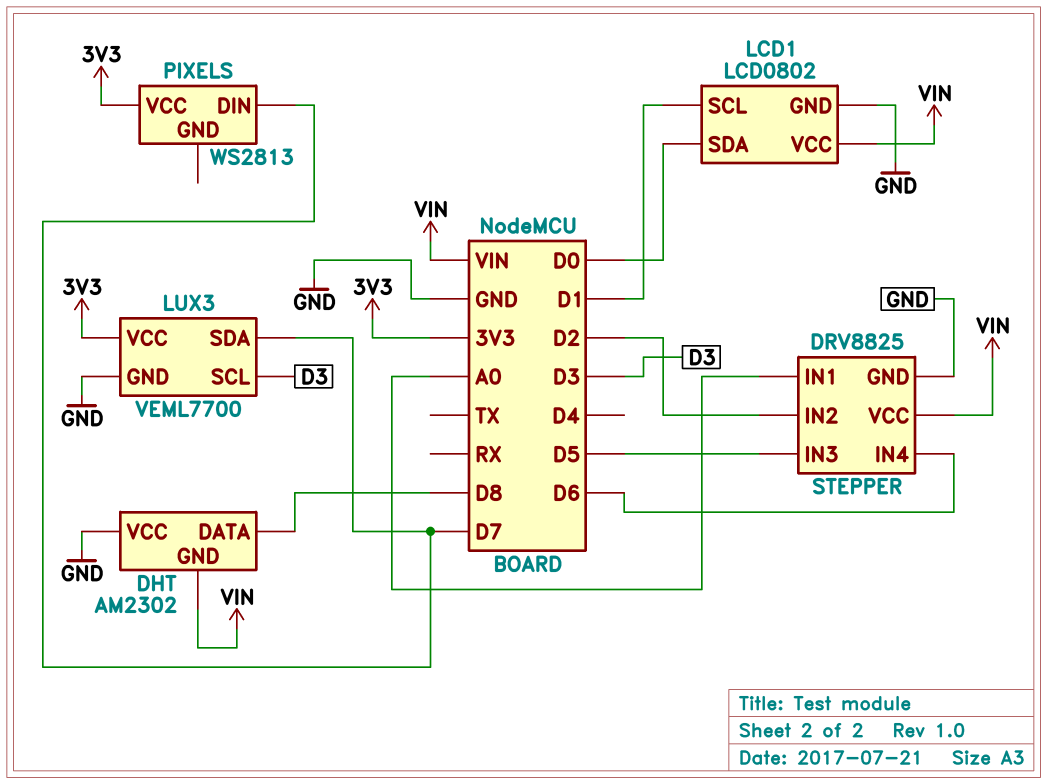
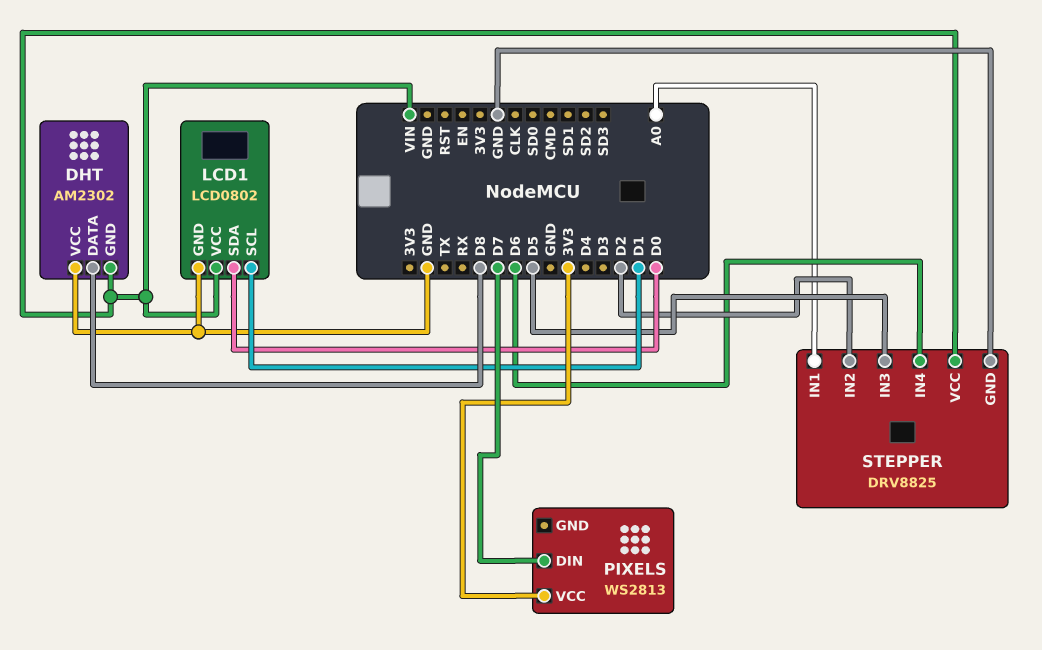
LUX3: VEML7700 -> none
LUX3 pin GND: GND -> none
LUX3 pin SCL: D3 -> none
LUX3 pin SDA: D7 -> none
LUX3 pin VCC: 3V3 -> none

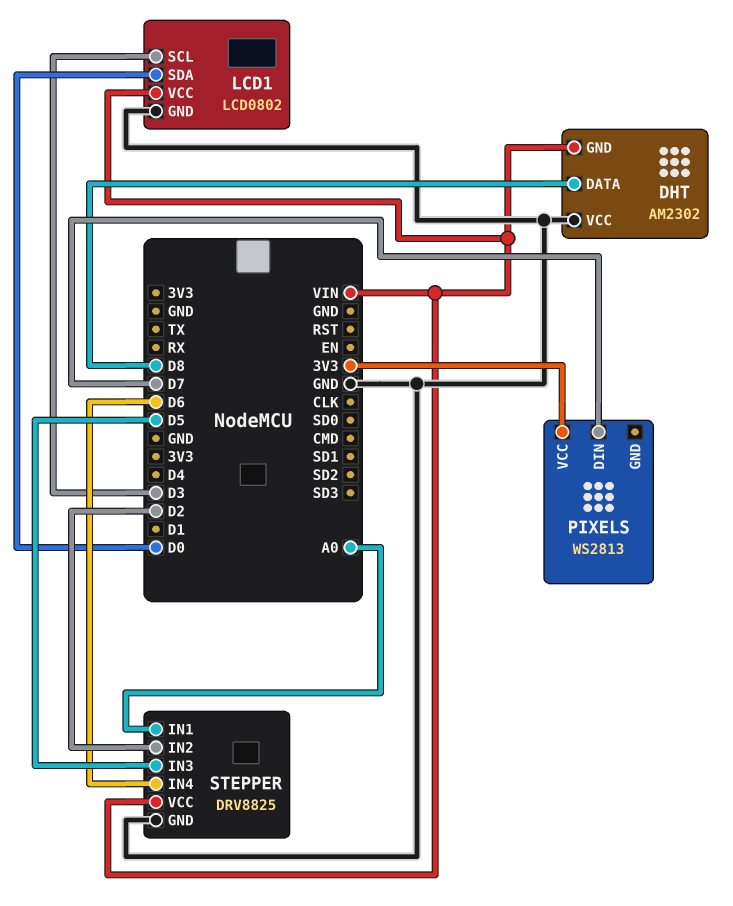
LCD1 pin SCL: D1 -> D3

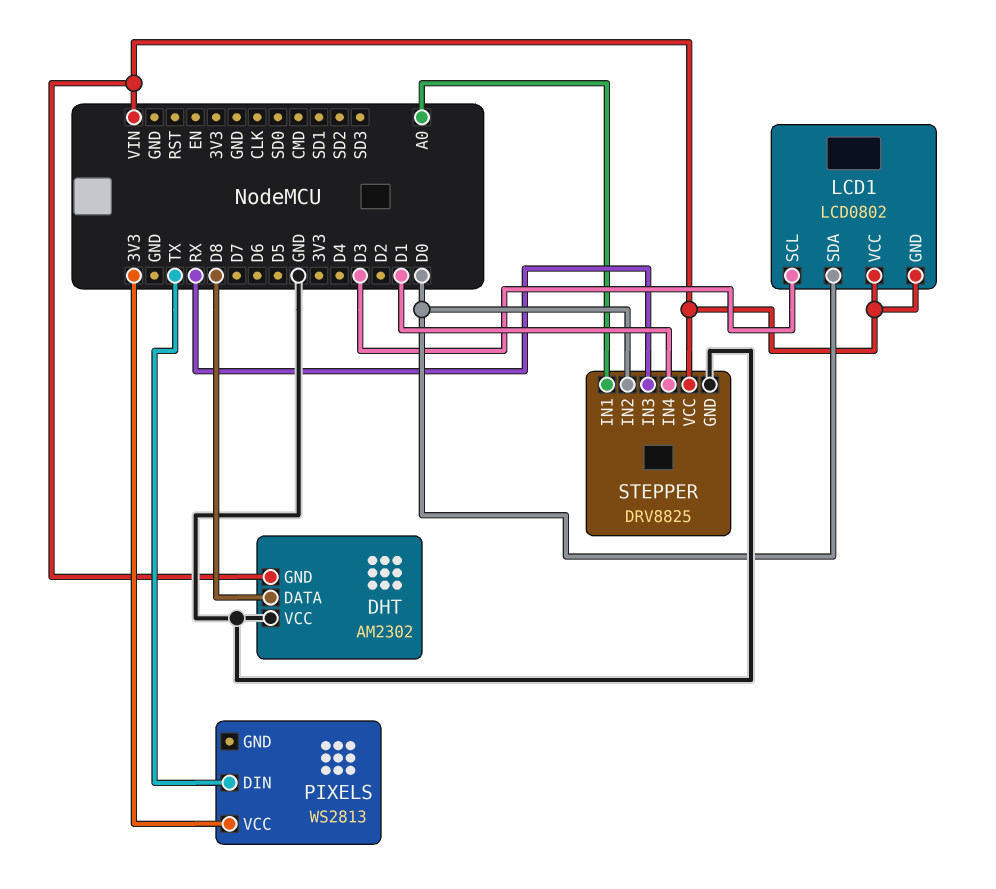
LCD1 pin GND: GND -> VIN
PIXELS pin DIN: D7 -> TX
STEPPER pin IN2: D2 -> D0
STEPPER pin IN3: D5 -> RX
STEPPER pin IN4: D6 -> D1

